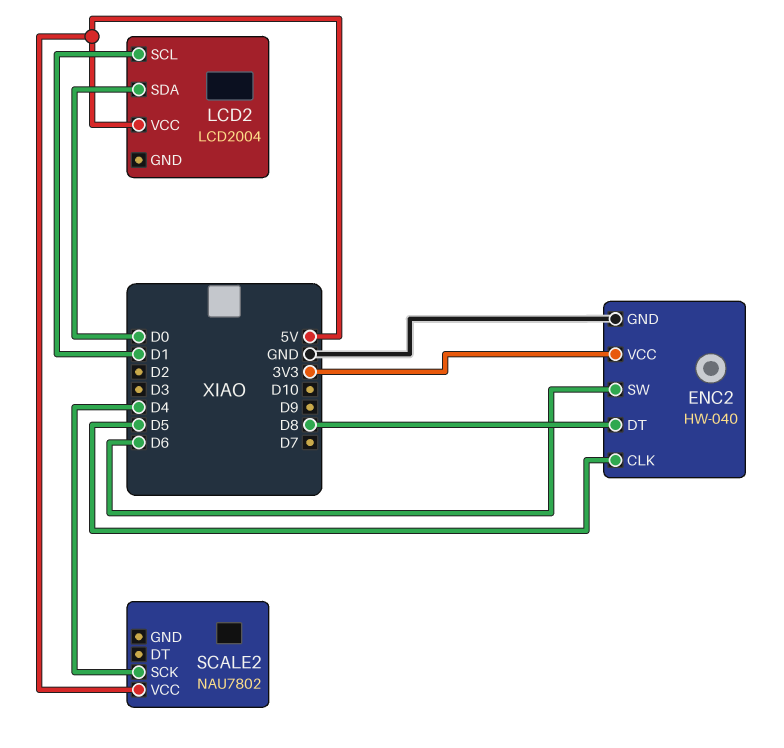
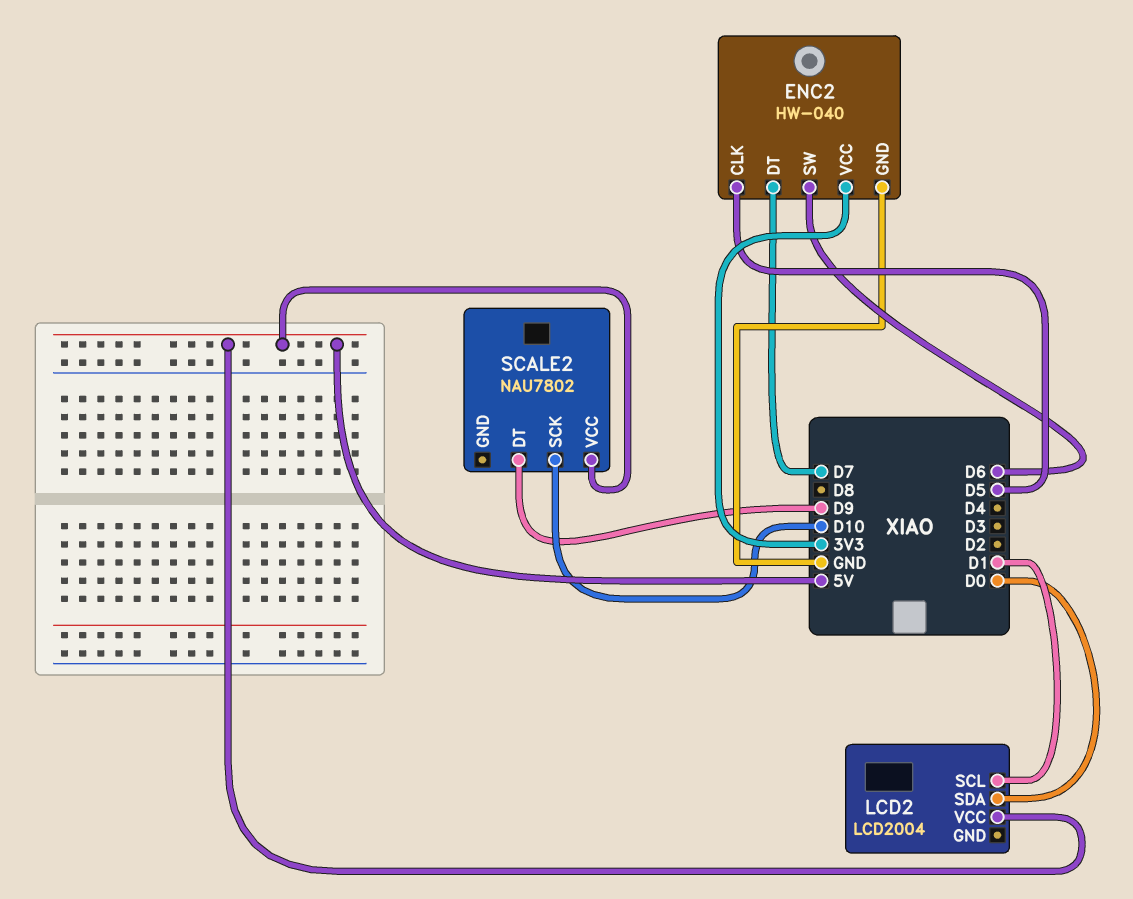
ENC2 pin DT: D8 -> D7
SCALE2 pin DT: none -> D9
SCALE2 pin SCK: D4 -> D10

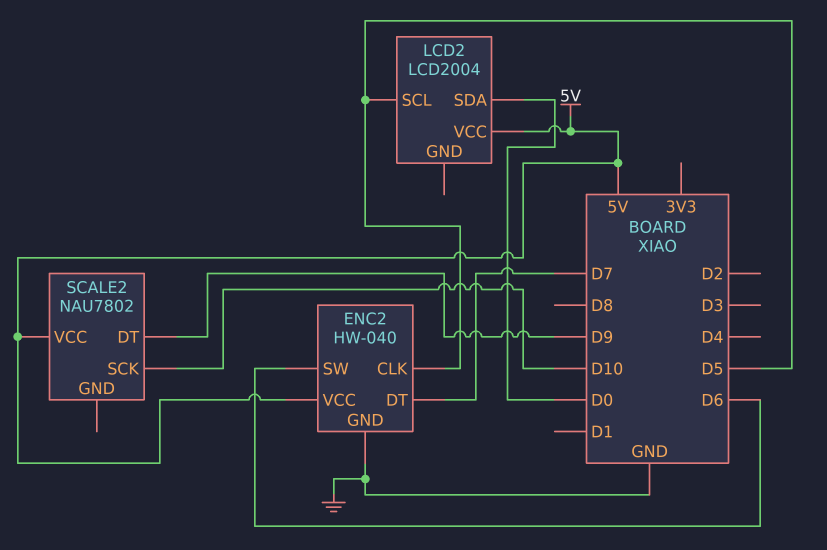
ENC2 pin VCC: 3V3 -> 5V
LCD2 pin SCL: D1 -> D5

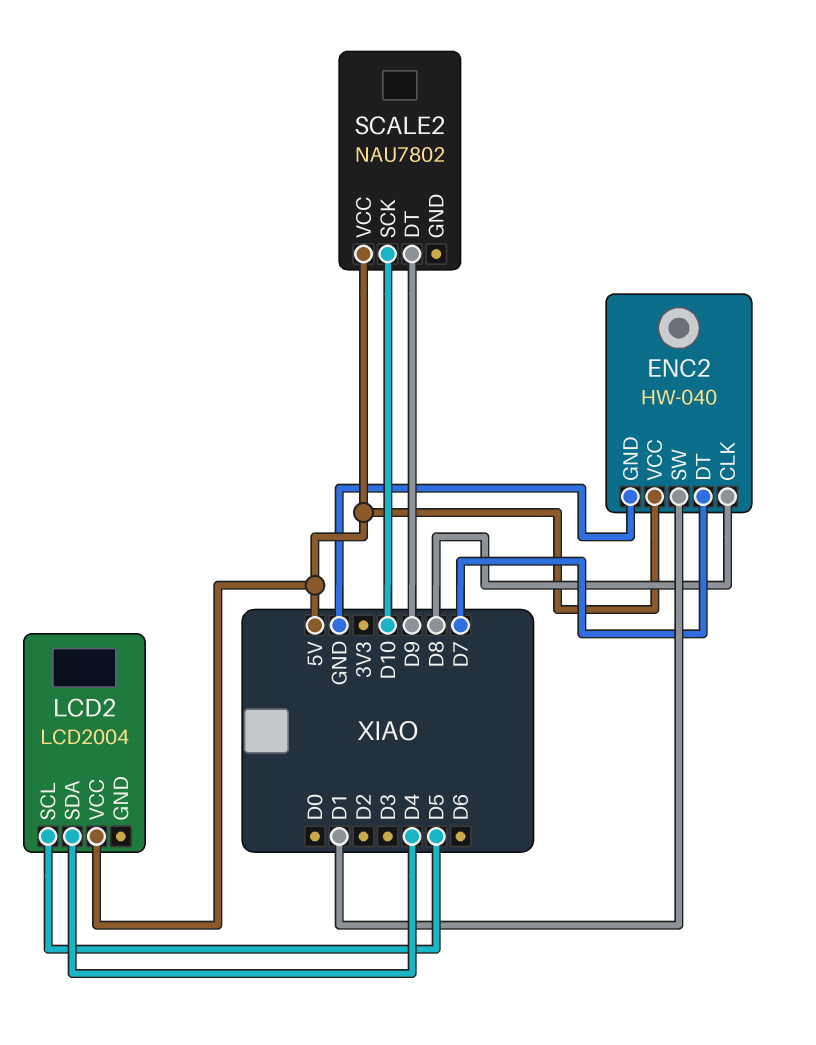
ENC2 pin CLK: D5 -> D8
ENC2 pin SW: D6 -> D1
LCD2 pin SDA: D0 -> D4

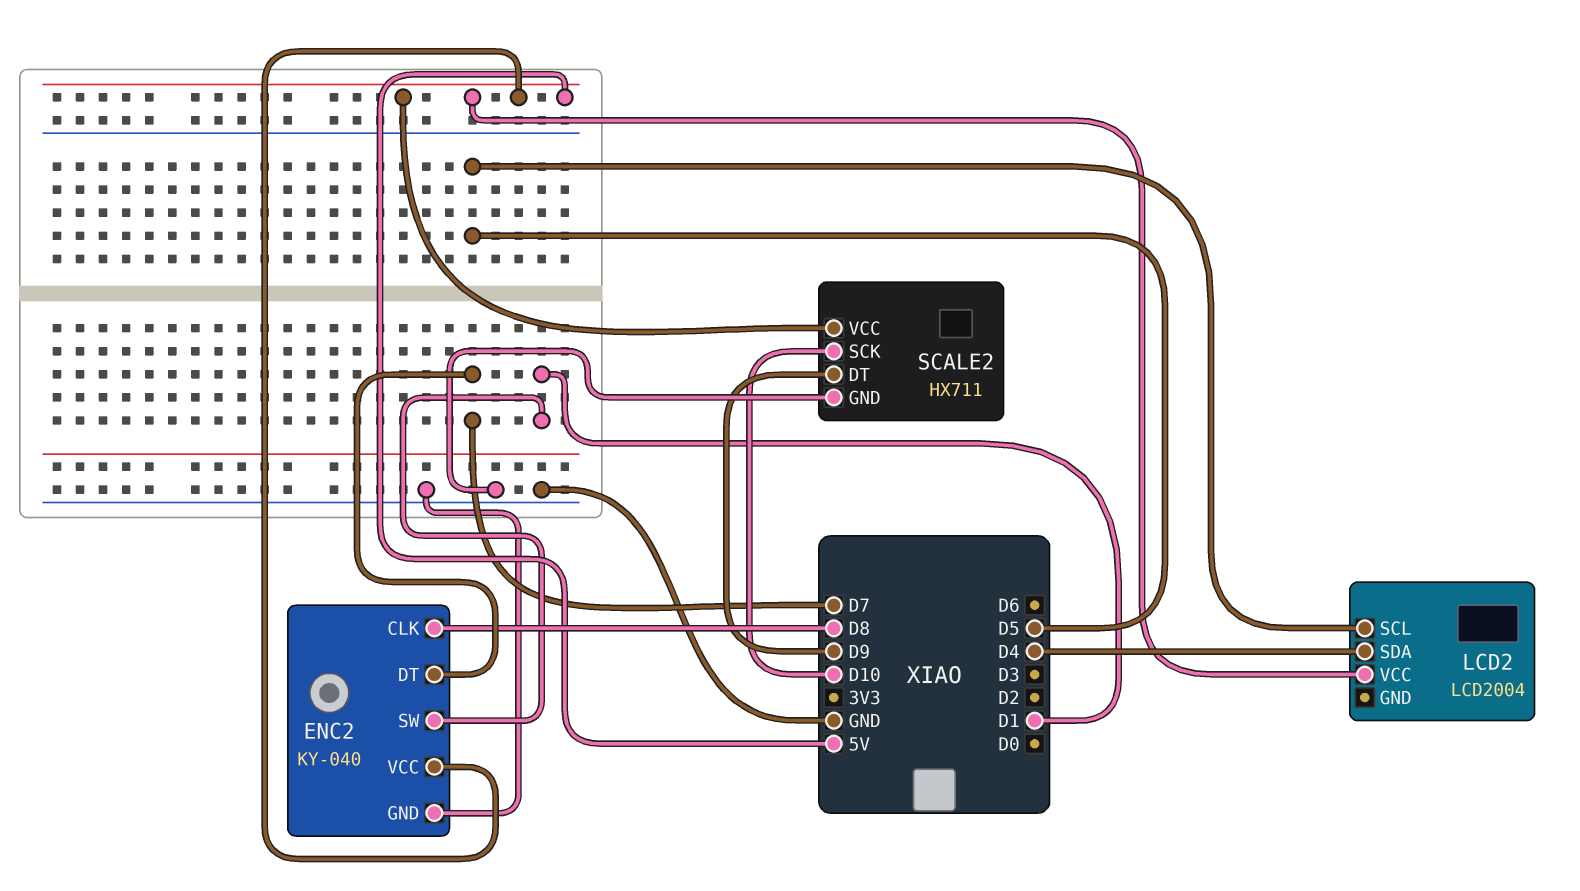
ENC2: HW-040 -> KY-040
SCALE2: NAU7802 -> HX711
SCALE2 pin GND: none -> GND

